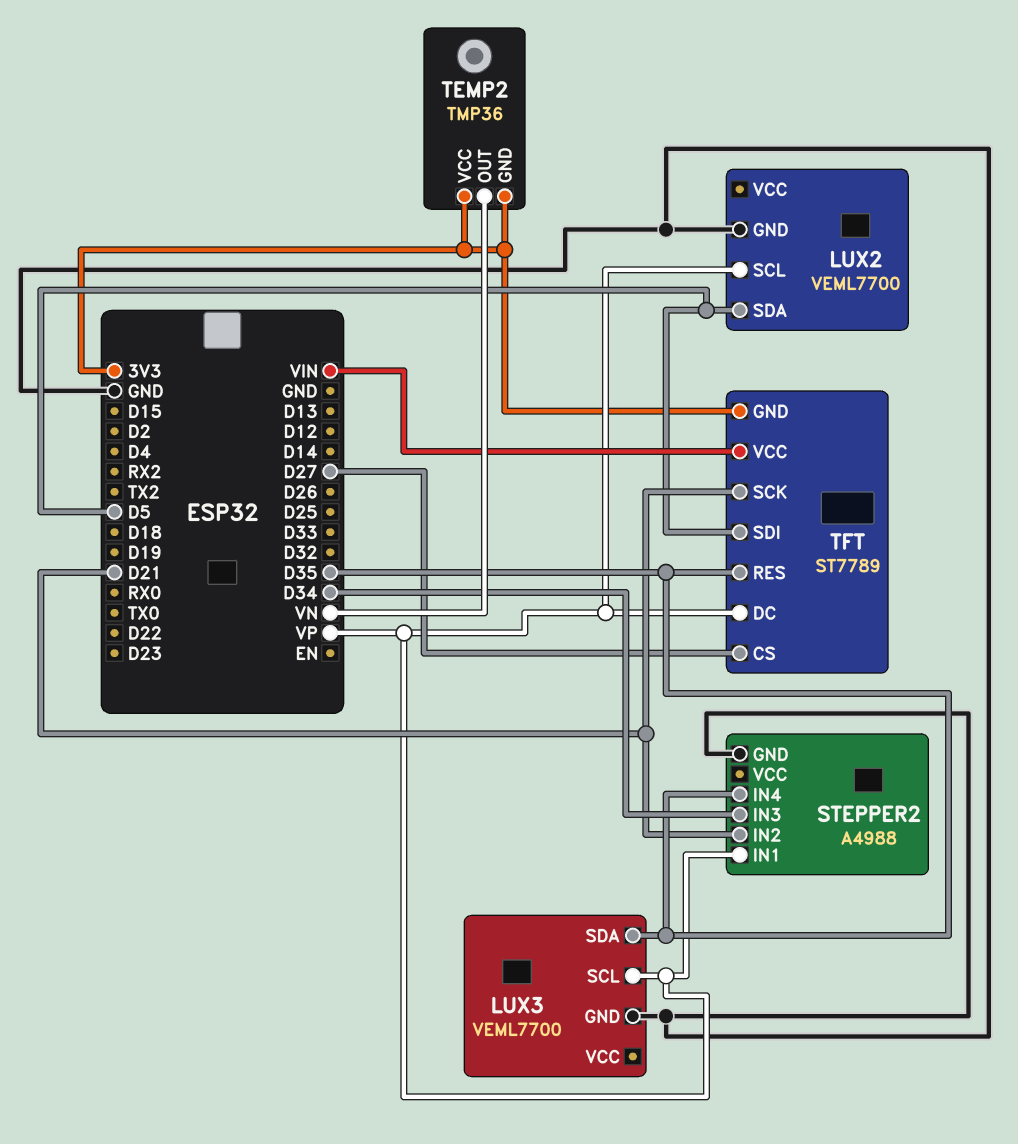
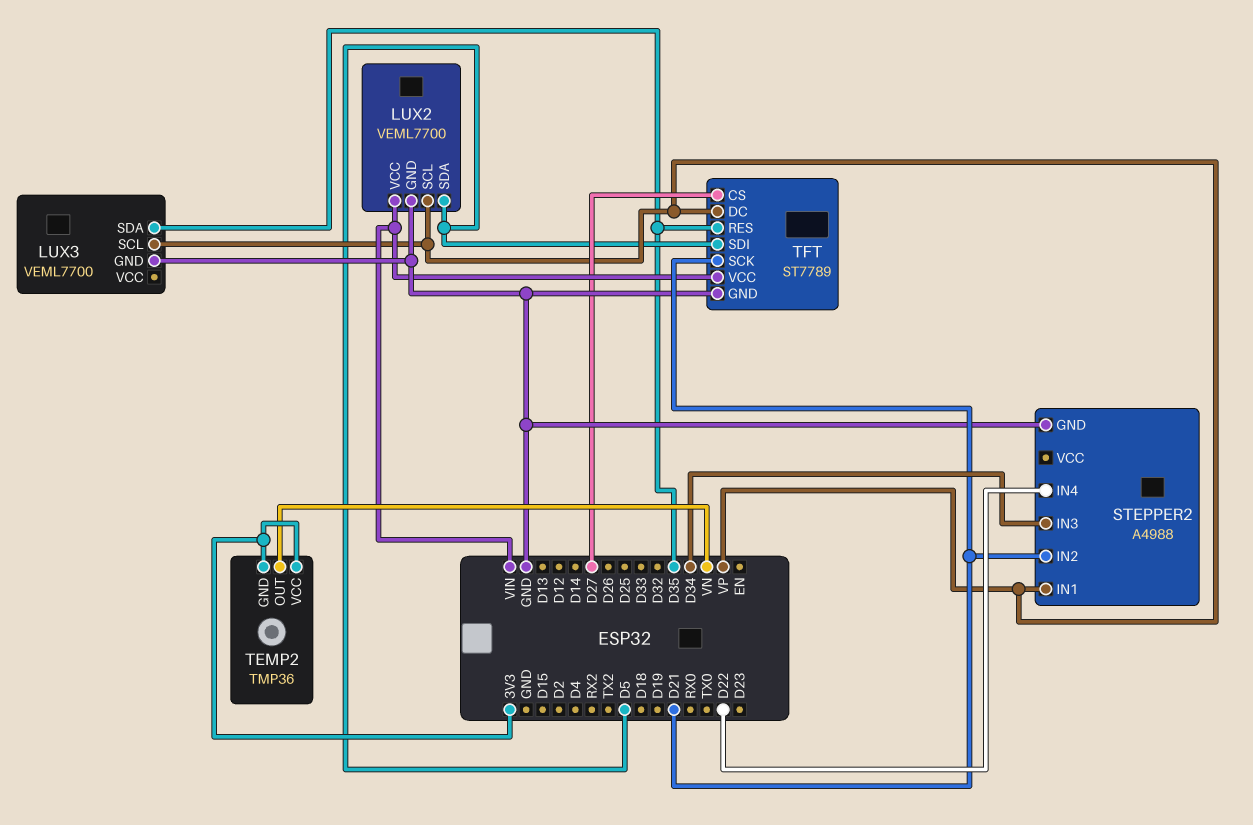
LUX2 pin VCC: none -> VIN
STEPPER2 pin IN4: D35 -> D22
TFT pin GND: 3V3 -> GND

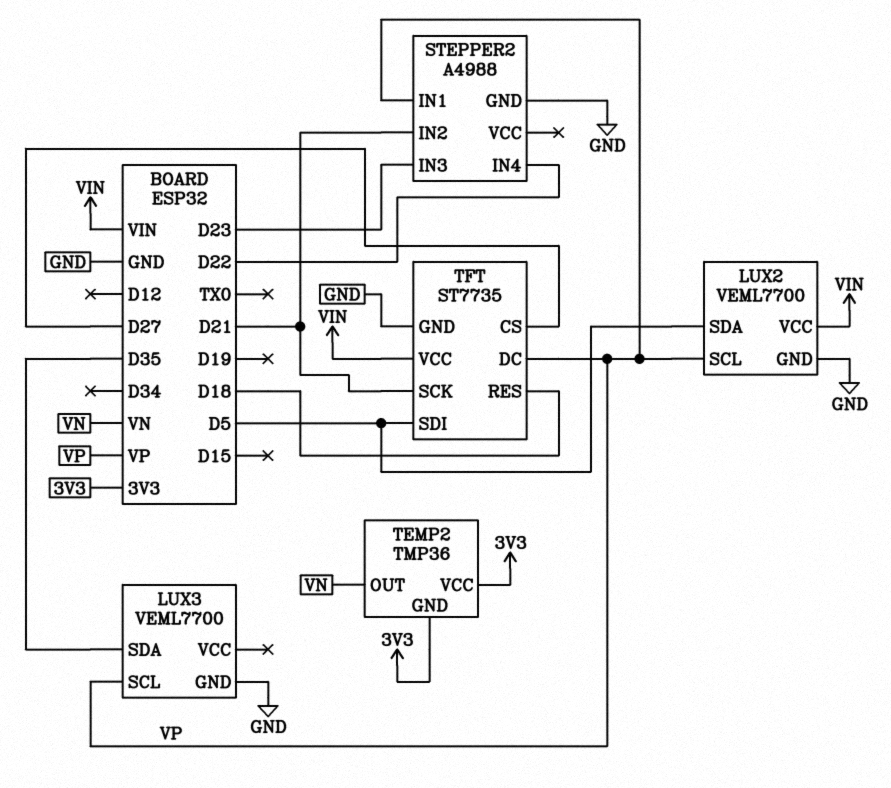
STEPPER2 pin IN3: D34 -> D23
TFT: ST7789 -> ST7735
TFT pin RES: D35 -> D18

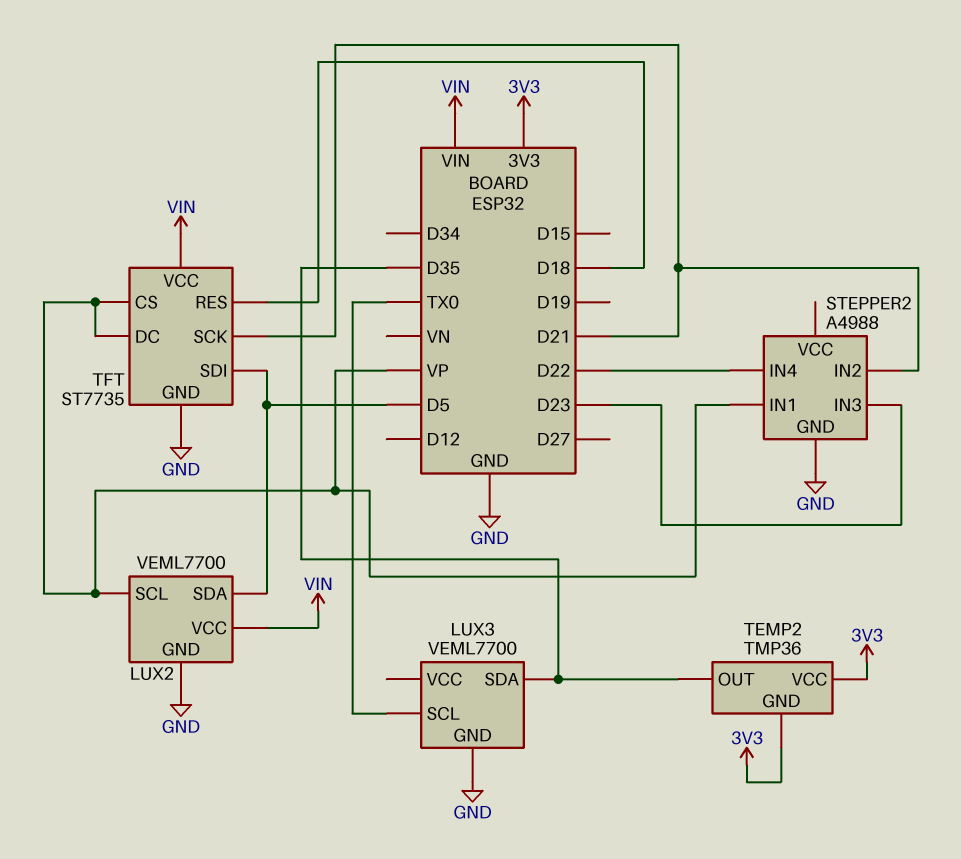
LUX3 pin SCL: VP -> TX0
TEMP2 pin OUT: VN -> D35
TFT pin CS: D27 -> VP

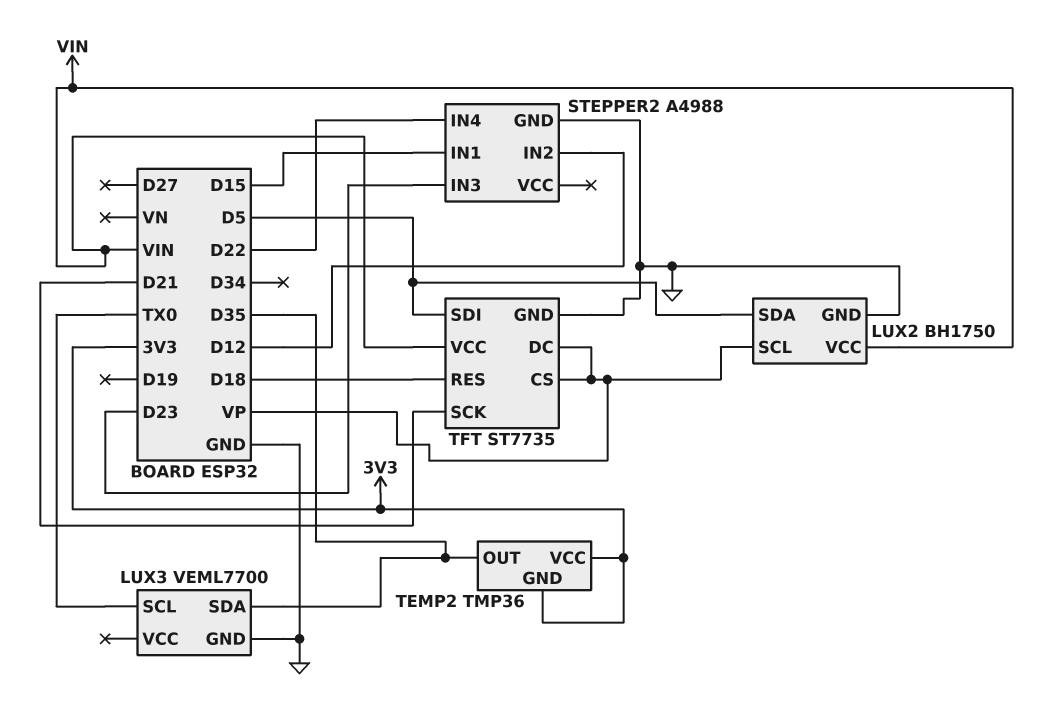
LUX2: VEML7700 -> BH1750
STEPPER2 pin IN1: VP -> D15
STEPPER2 pin IN2: D21 -> D12

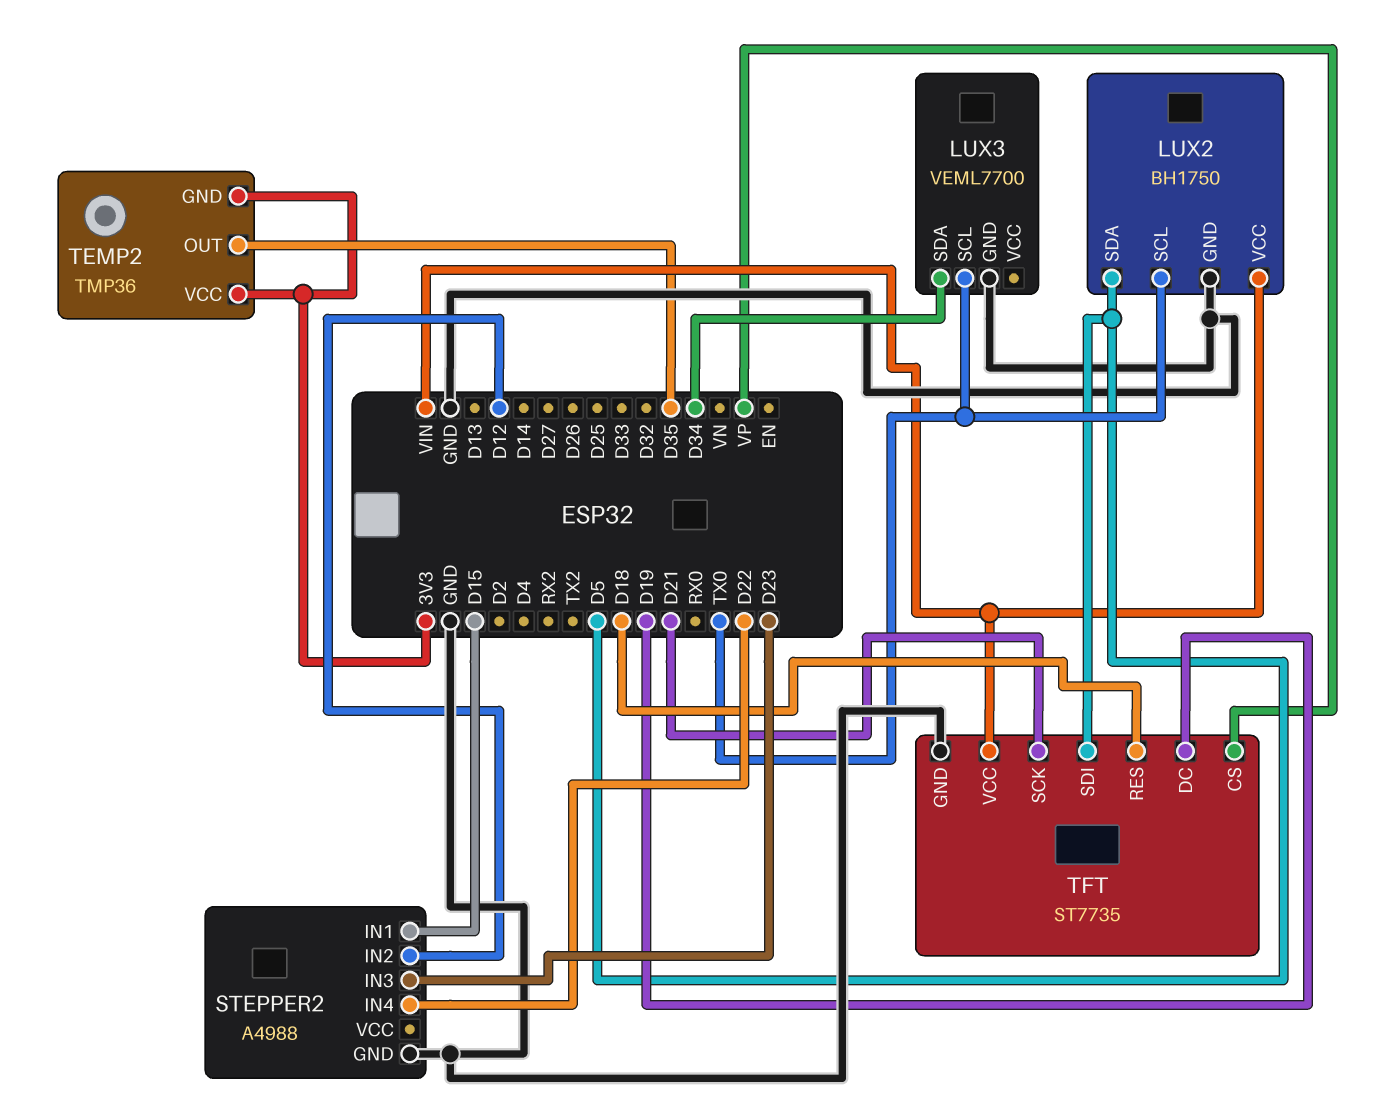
LUX2 pin SCL: VP -> TX0
LUX3 pin SDA: D35 -> D34
TFT pin DC: VP -> D19

